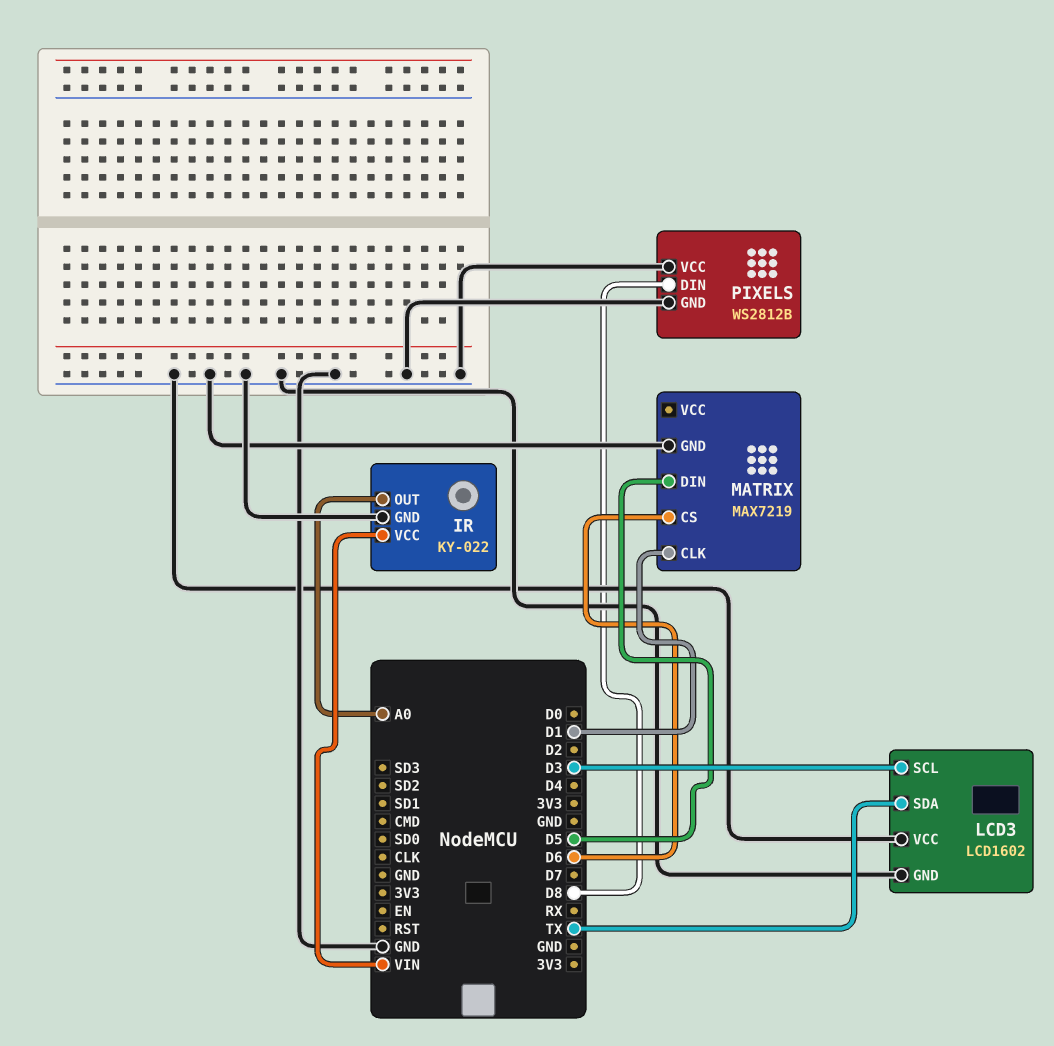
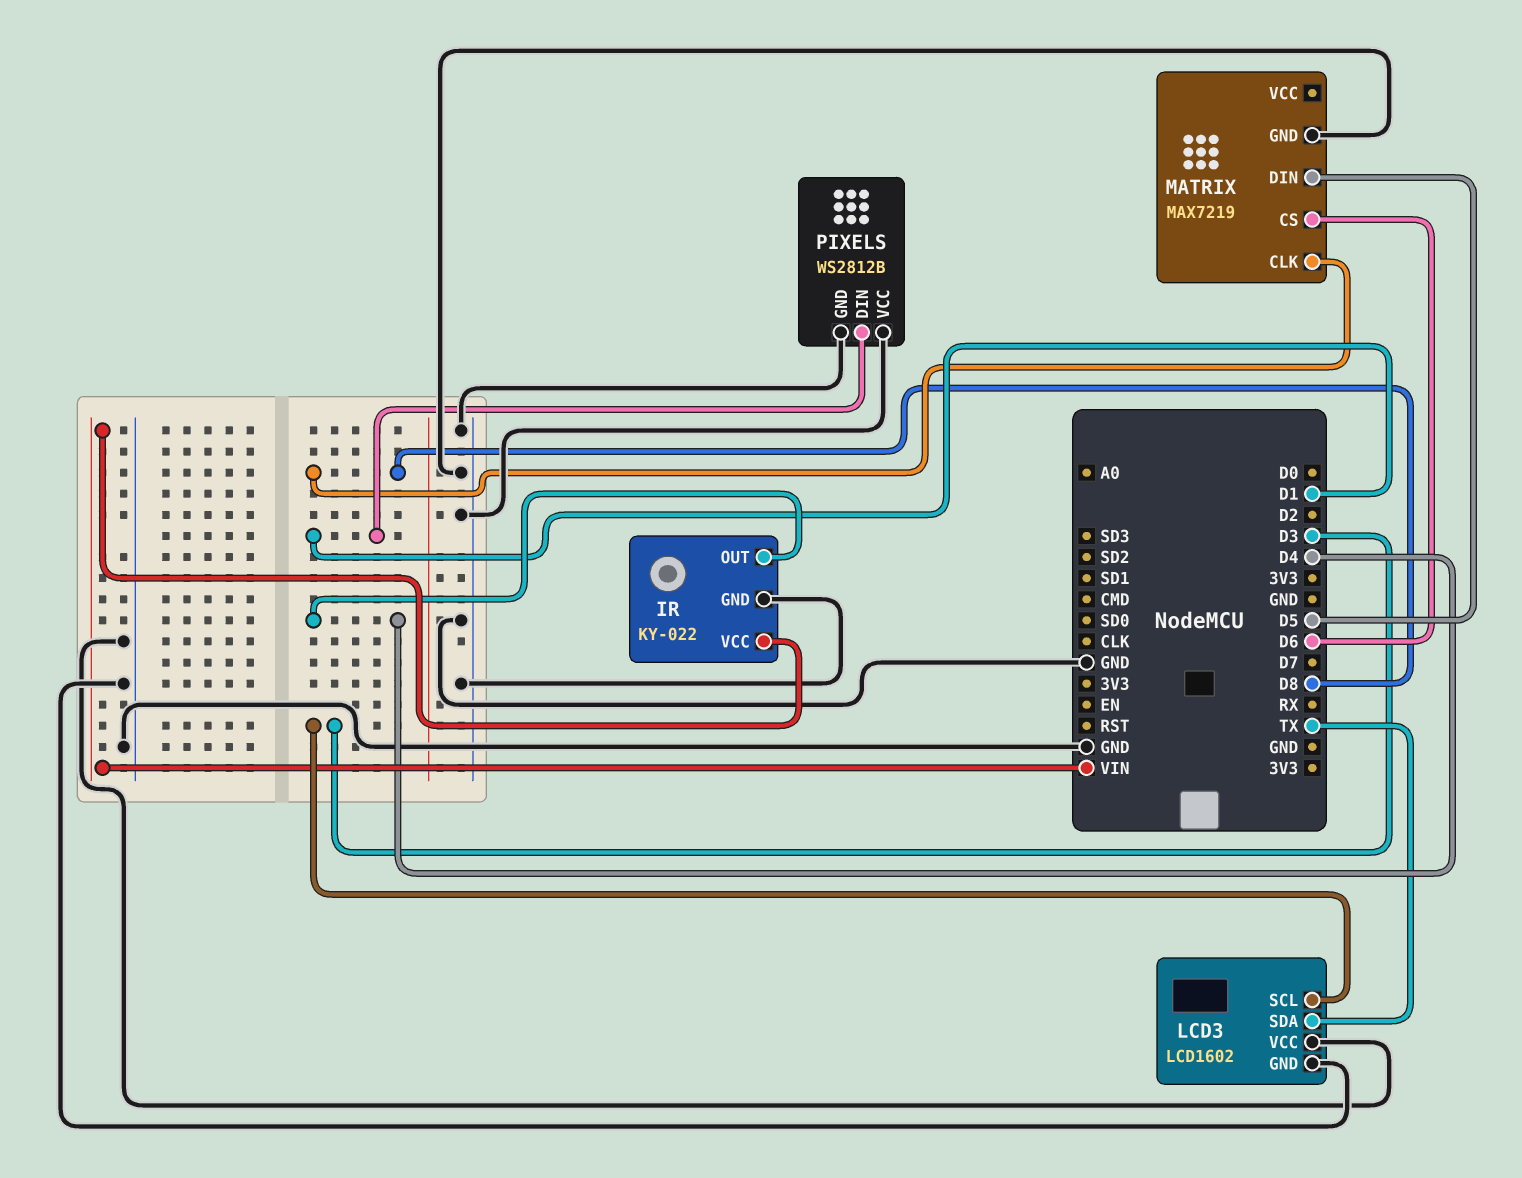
IR pin OUT: A0 -> D4
MATRIX pin CLK: D1 -> D8
PIXELS pin DIN: D8 -> D1

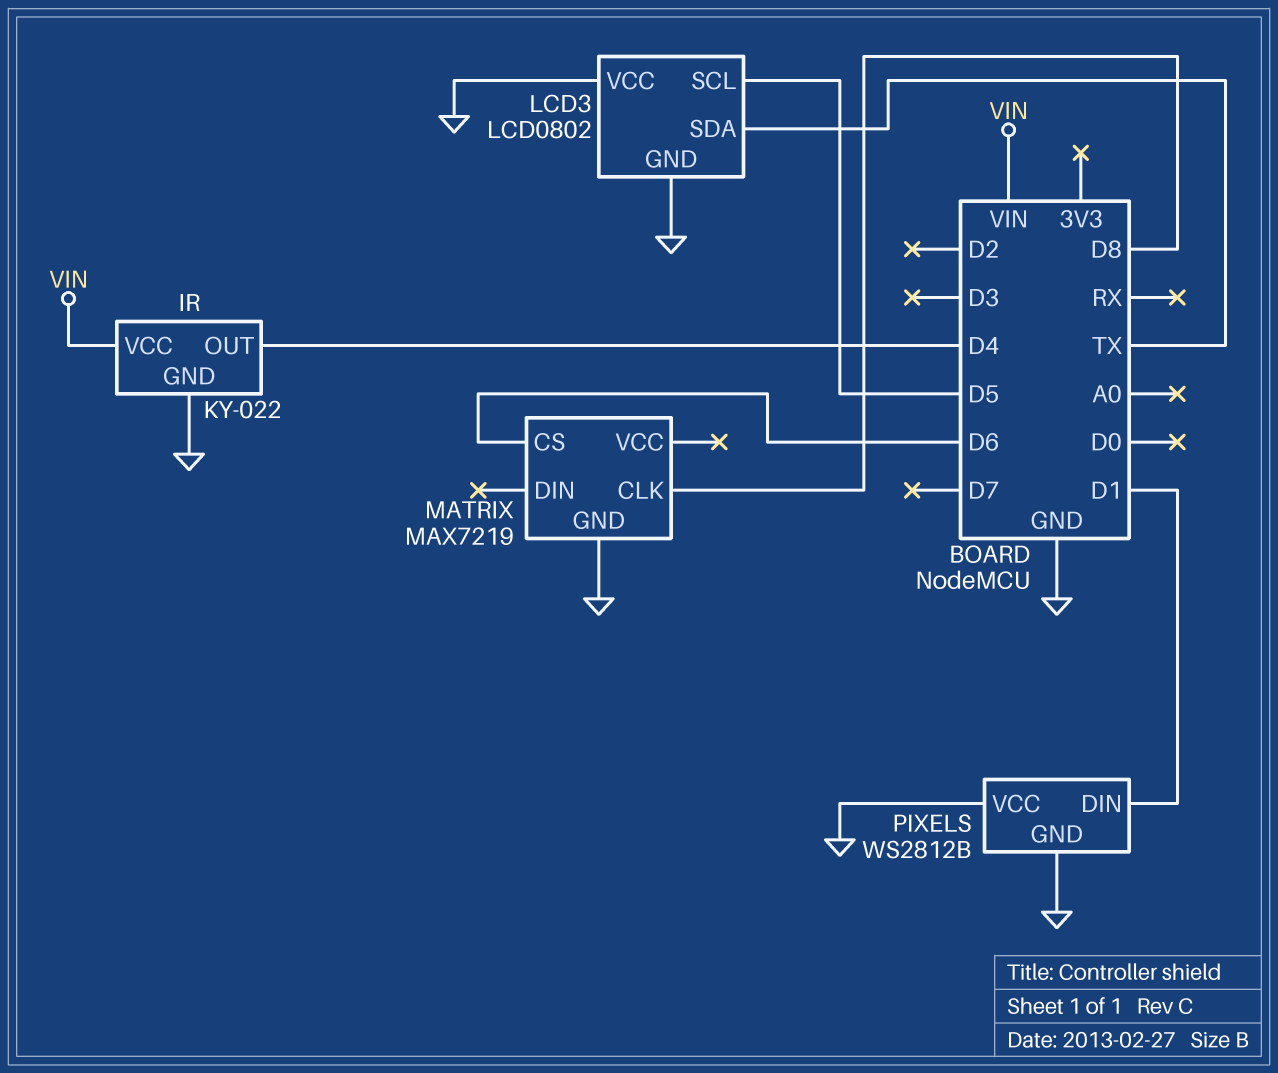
LCD3: LCD1602 -> LCD0802
LCD3 pin SCL: D3 -> D5
MATRIX pin DIN: D5 -> none

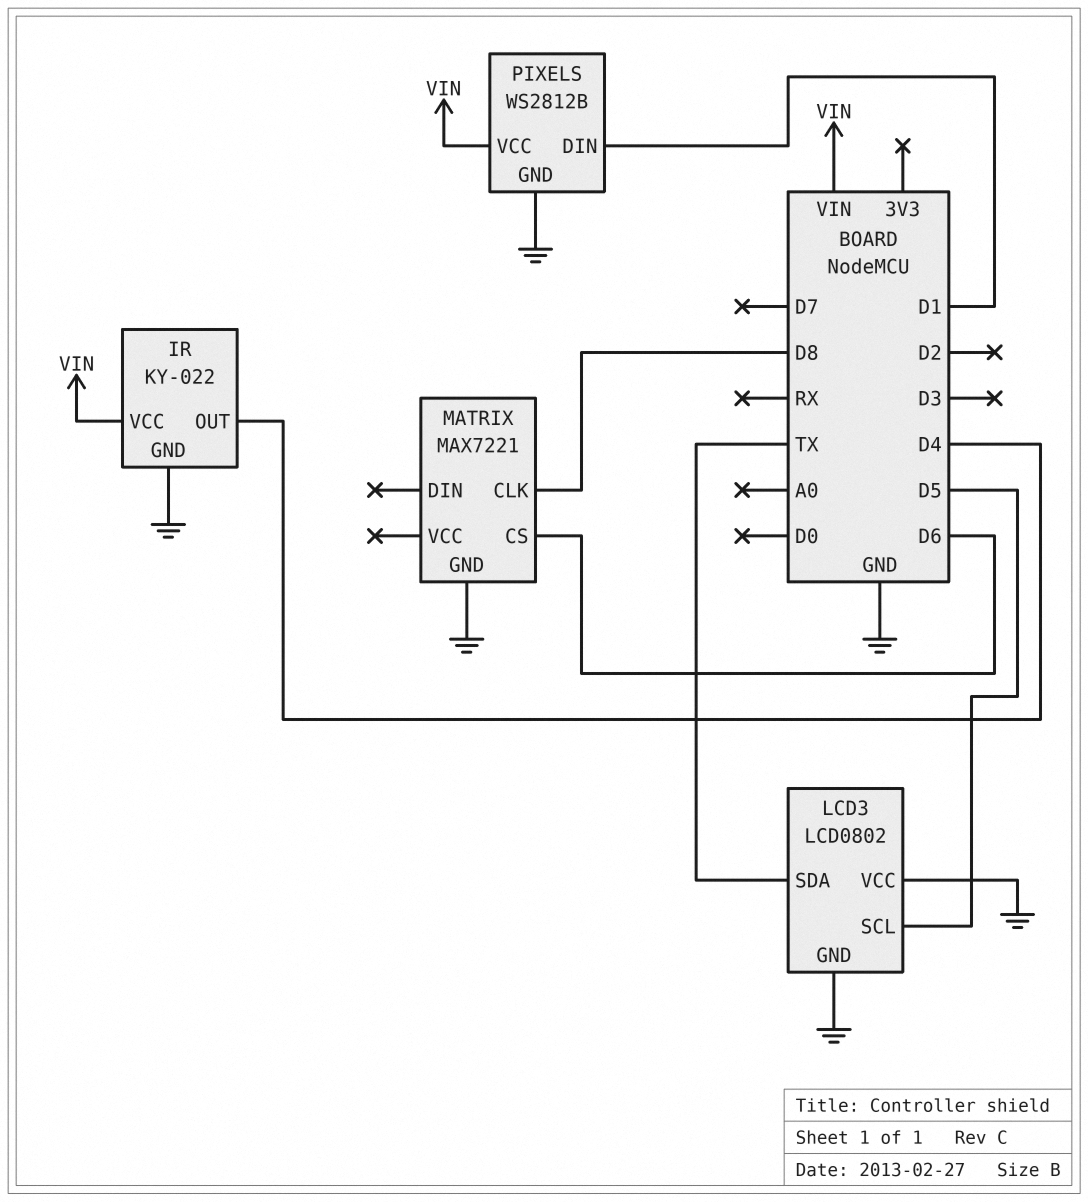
MATRIX: MAX7219 -> MAX7221
PIXELS pin VCC: GND -> VIN

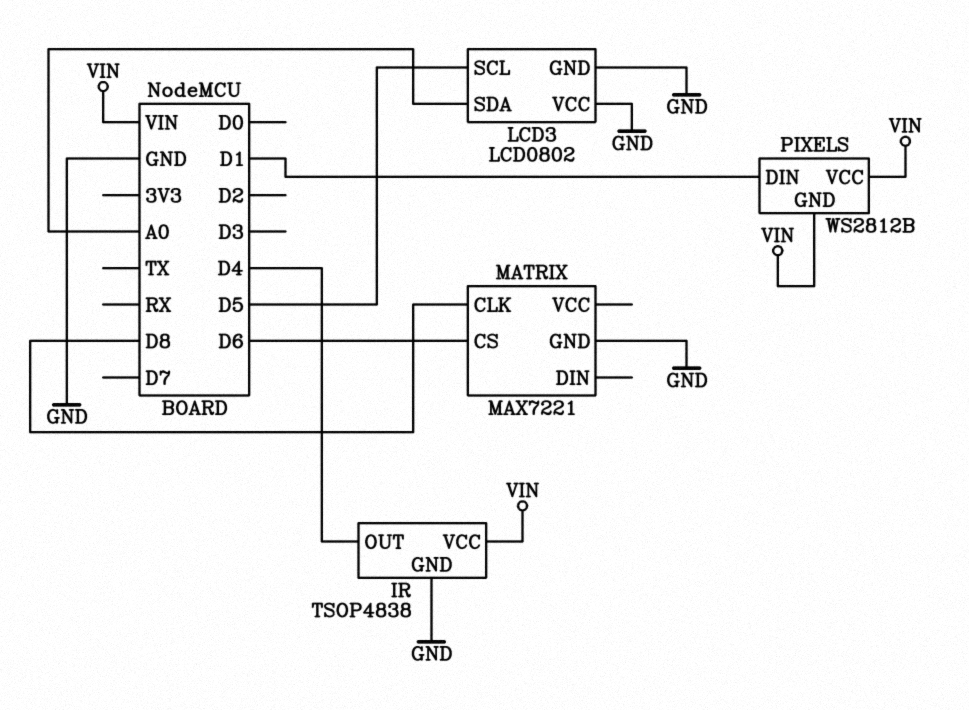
IR: KY-022 -> TSOP4838
LCD3 pin SDA: TX -> A0
PIXELS pin GND: GND -> VIN

